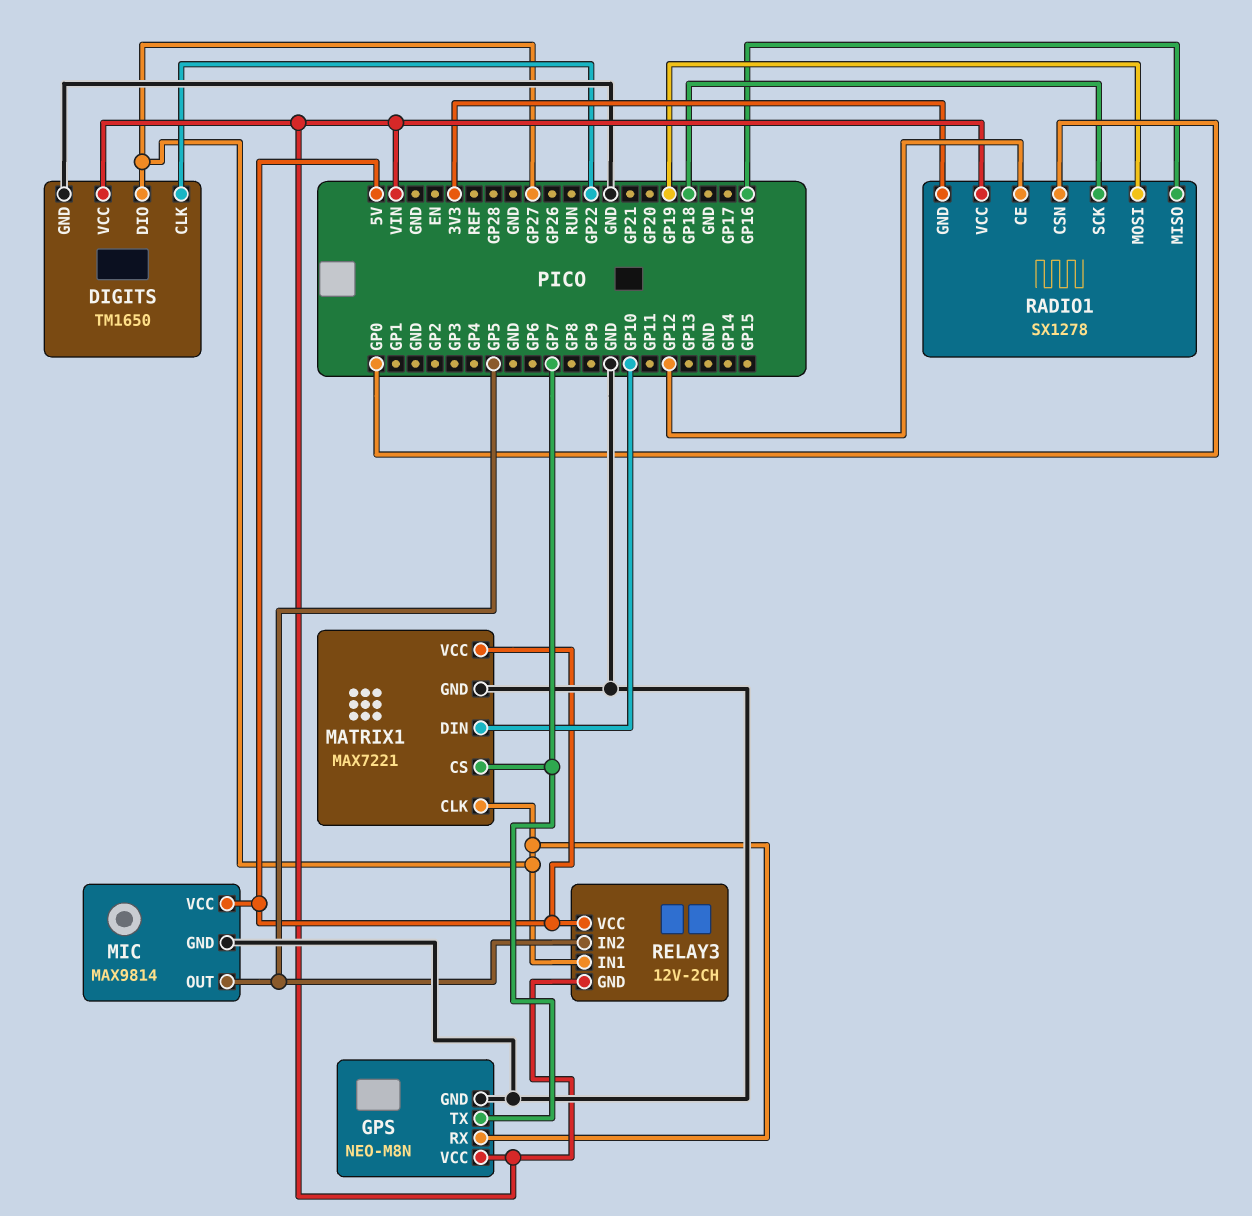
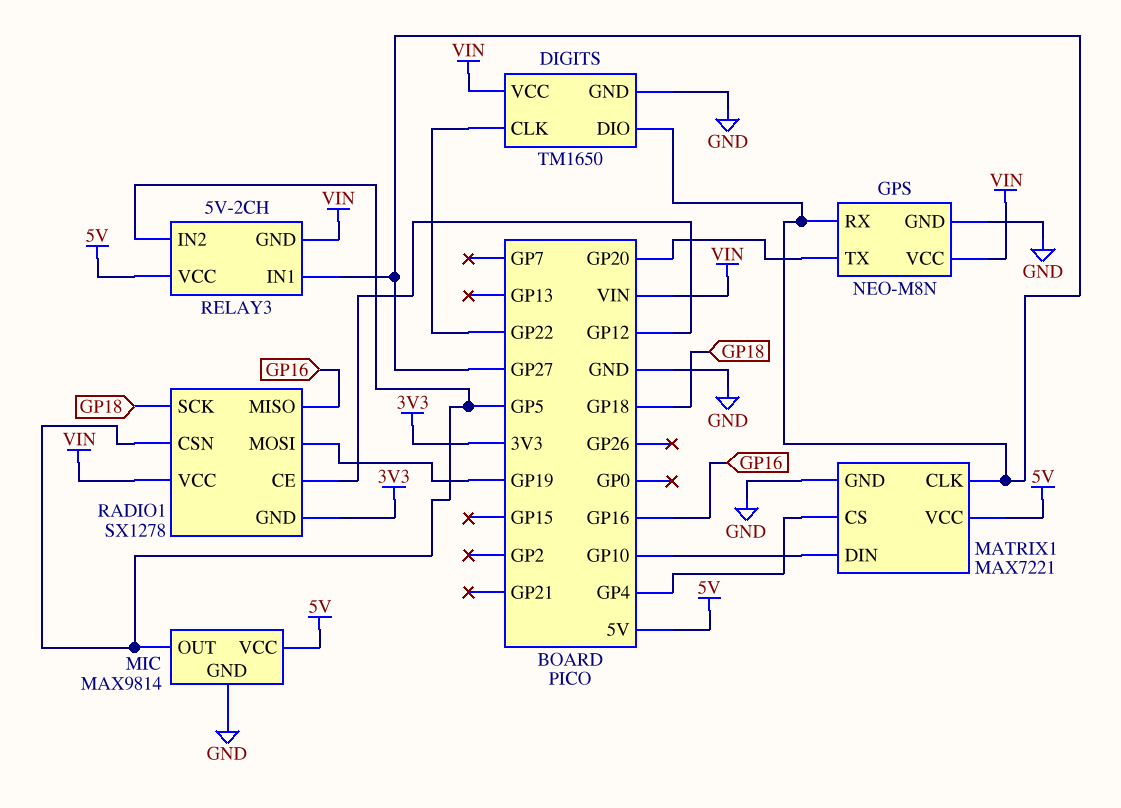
GPS pin TX: GP7 -> GP20
MATRIX1 pin CS: GP7 -> GP4
RADIO1 pin CSN: GP0 -> GP5
RELAY3: 12V-2CH -> 5V-2CH

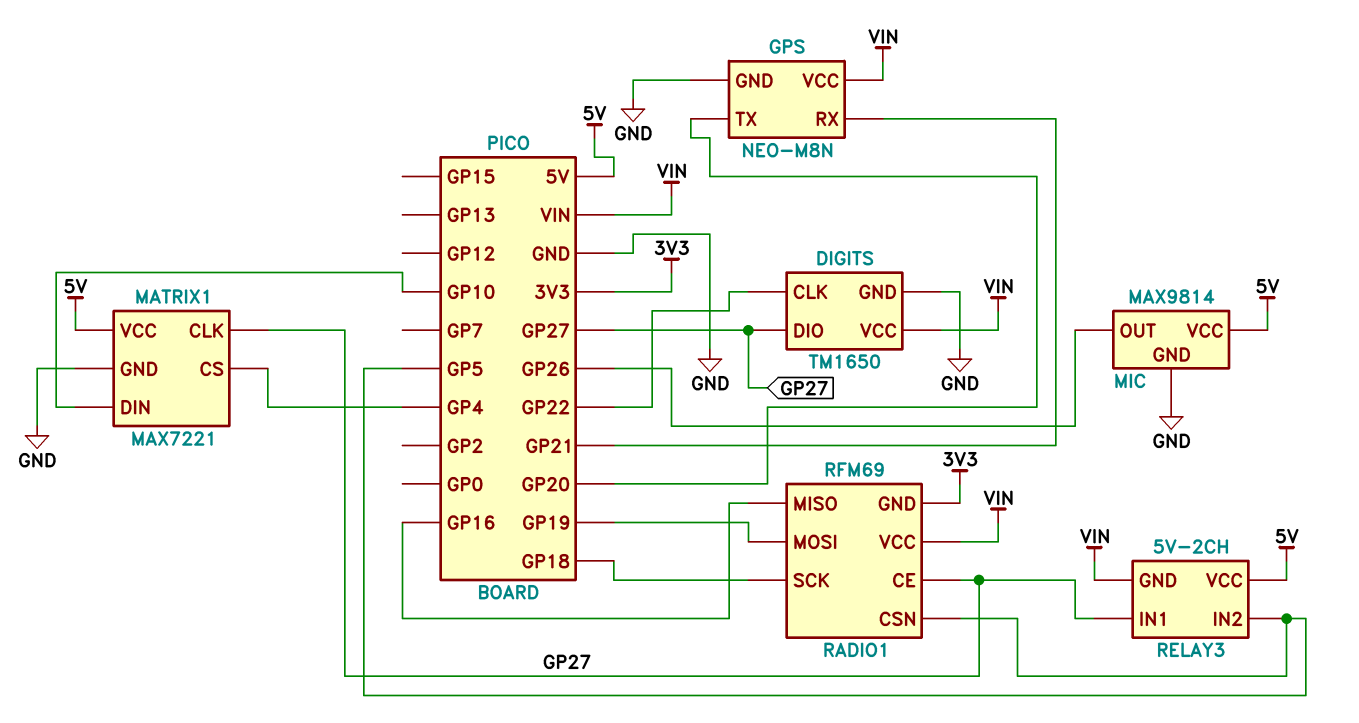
GPS pin RX: GP27 -> GP21
MIC pin OUT: GP5 -> GP26
RADIO1: SX1278 -> RFM69
RADIO1 pin CE: GP12 -> GP27

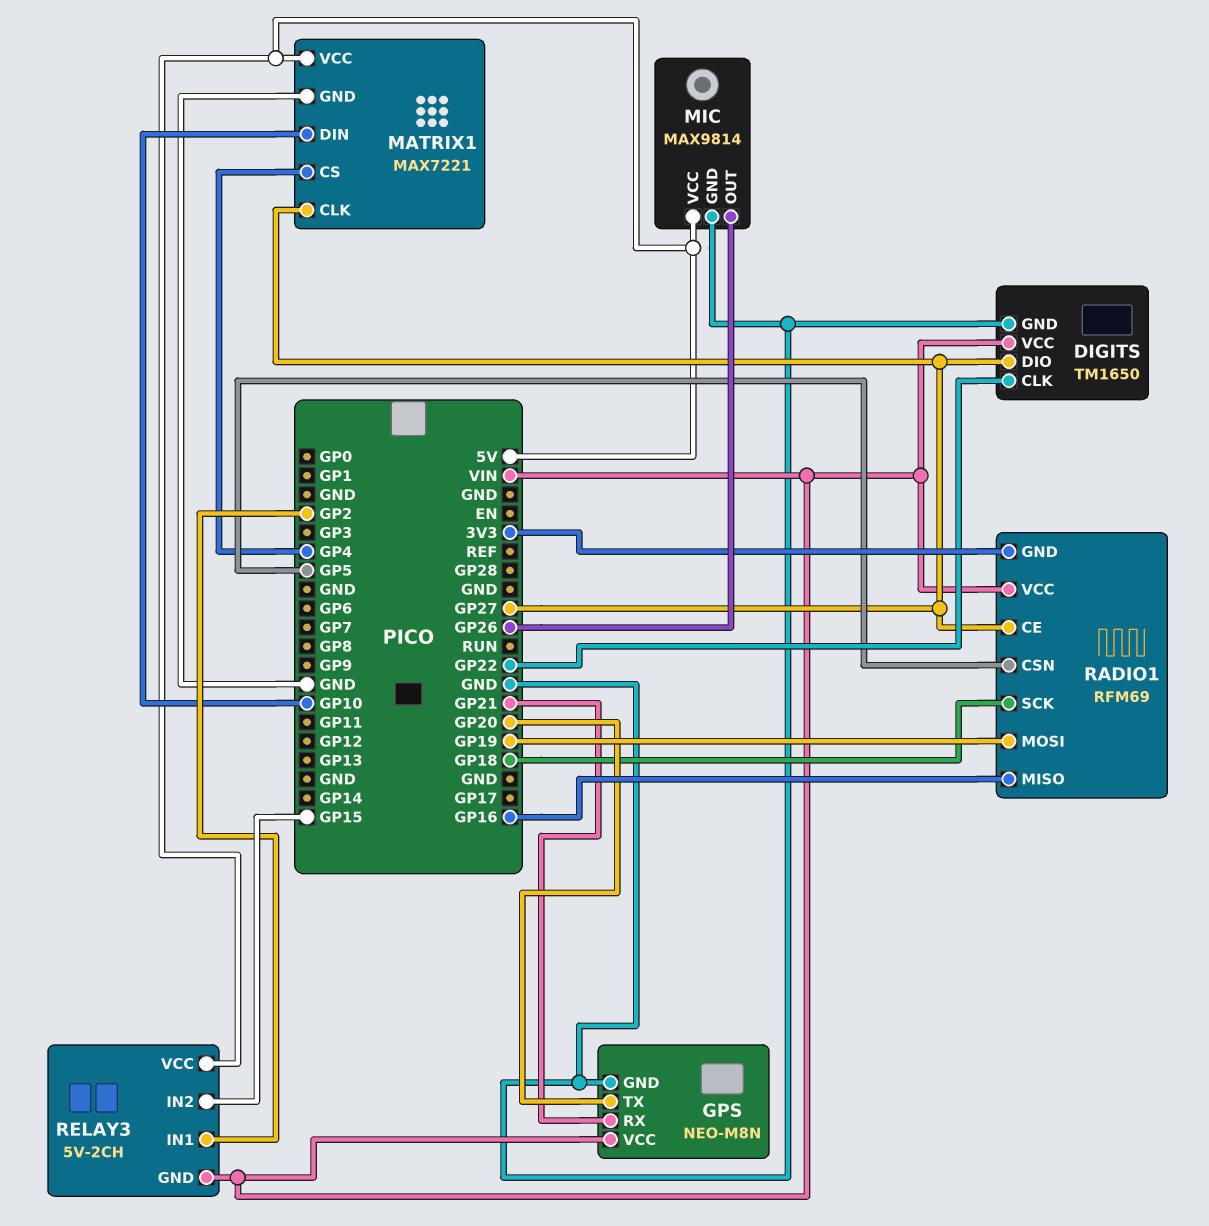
RELAY3 pin IN1: GP27 -> GP2
RELAY3 pin IN2: GP5 -> GP15

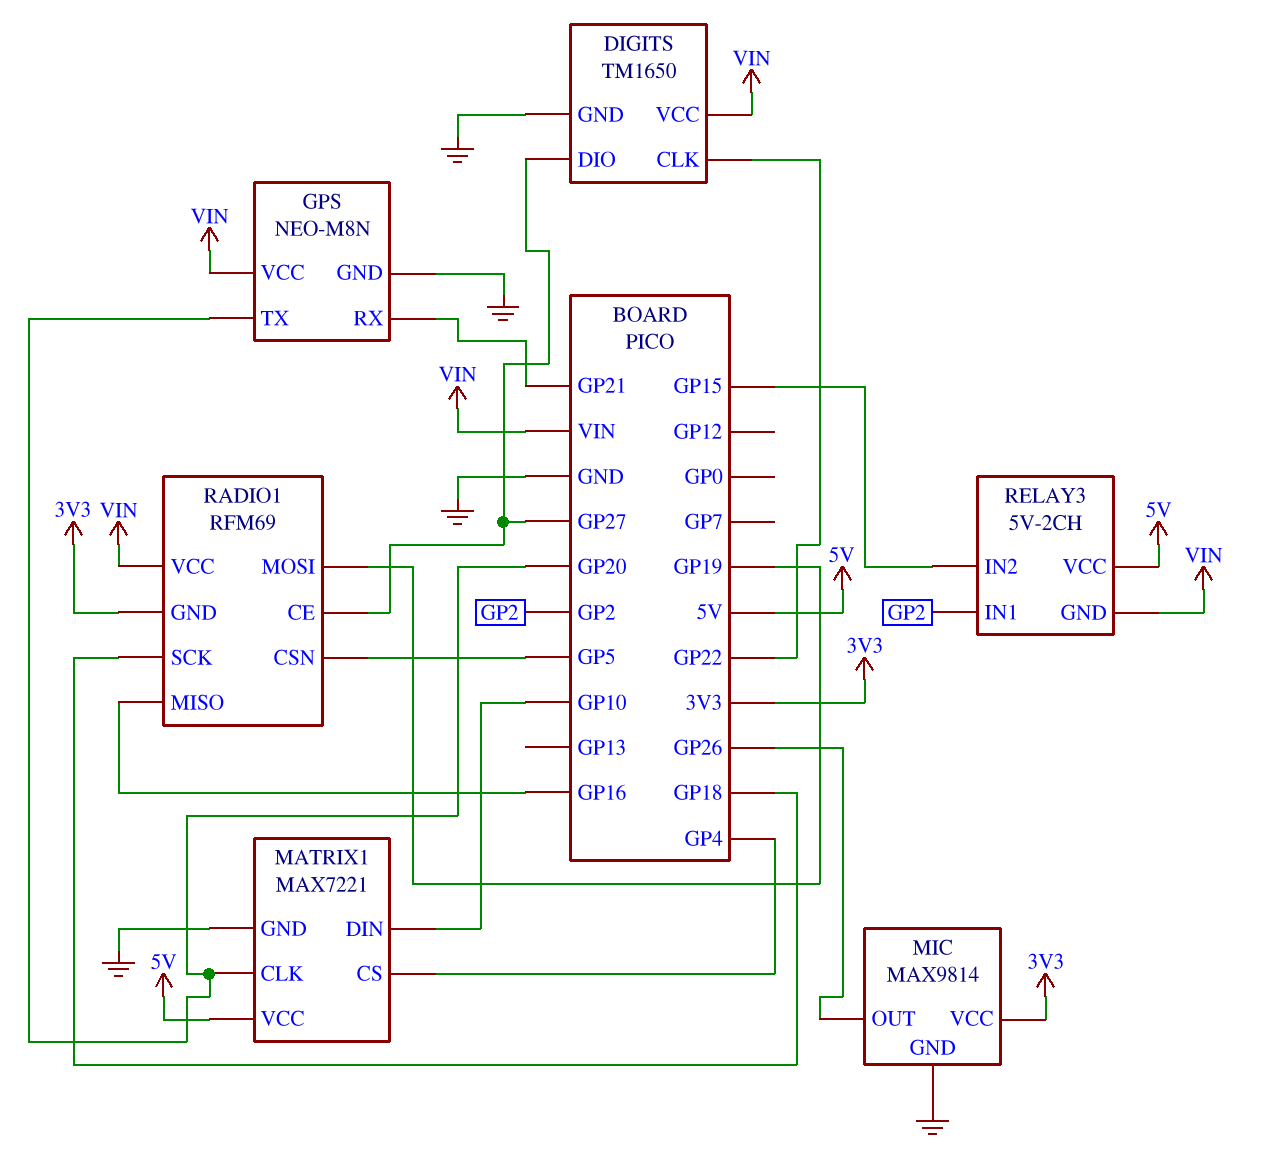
MATRIX1 pin CLK: GP27 -> GP20
MIC pin VCC: 5V -> 3V3

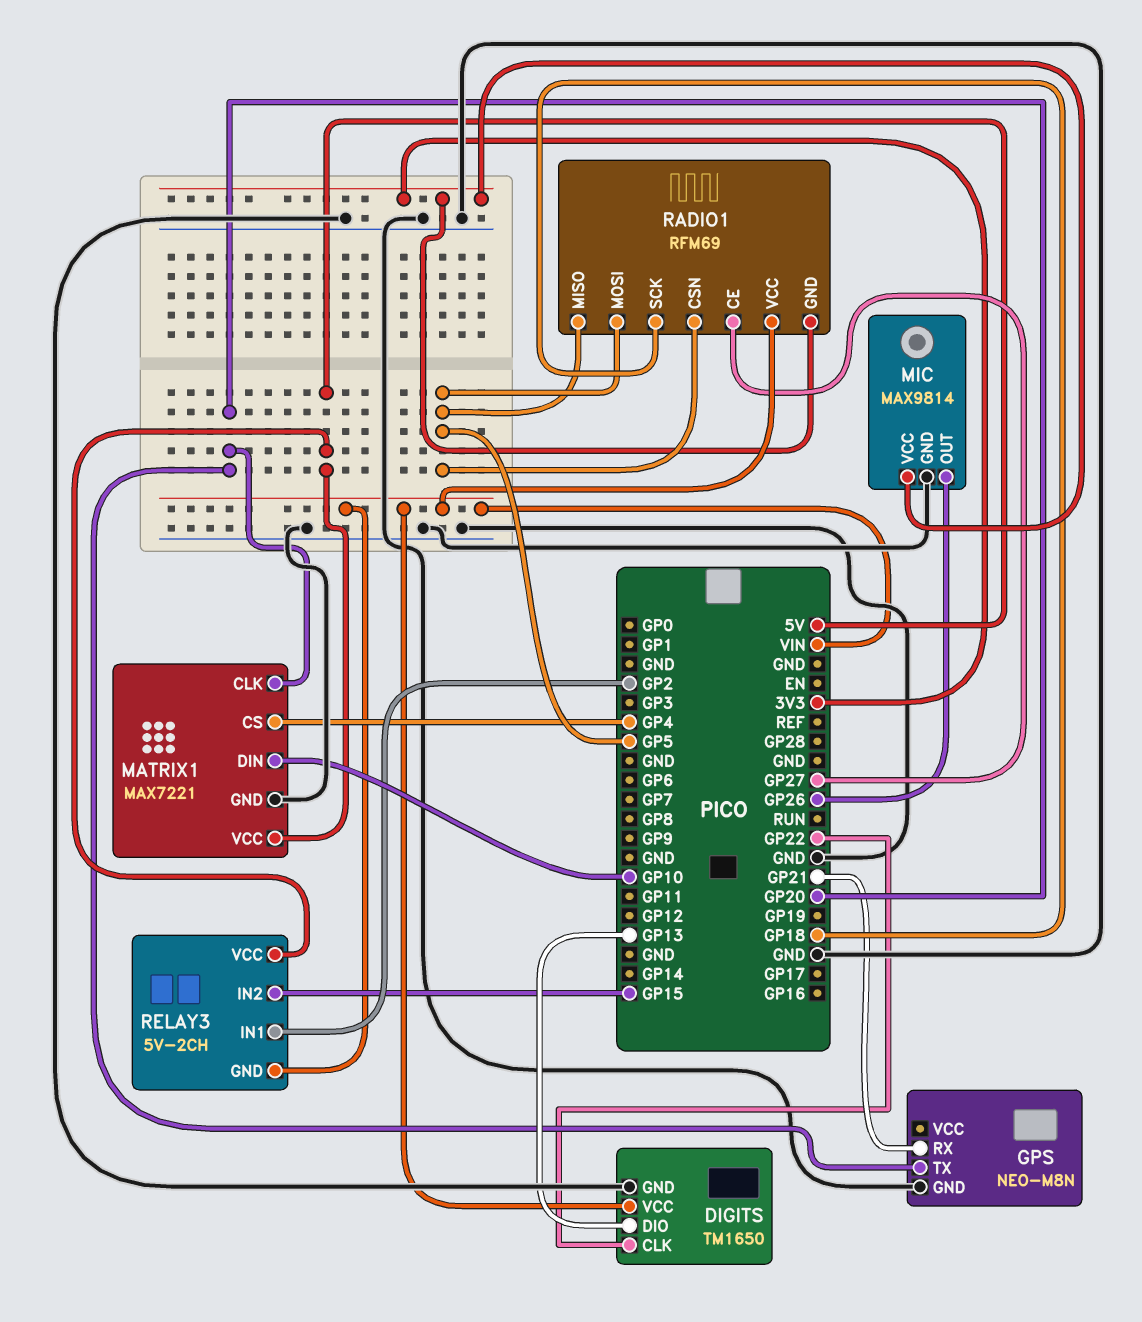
DIGITS pin DIO: GP27 -> GP13
GPS pin VCC: VIN -> none
RADIO1 pin MISO: GP16 -> GP5
RADIO1 pin MOSI: GP19 -> GP5

